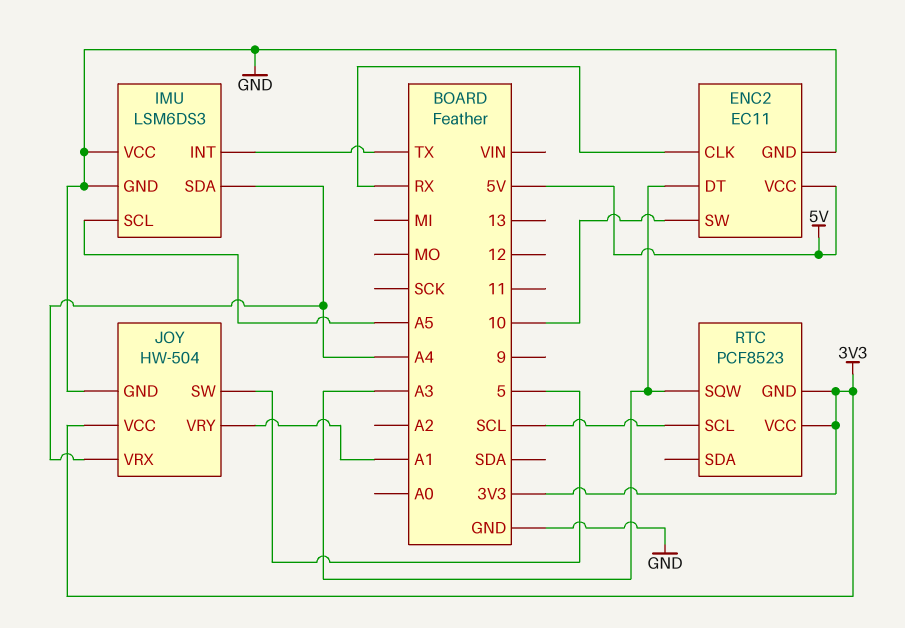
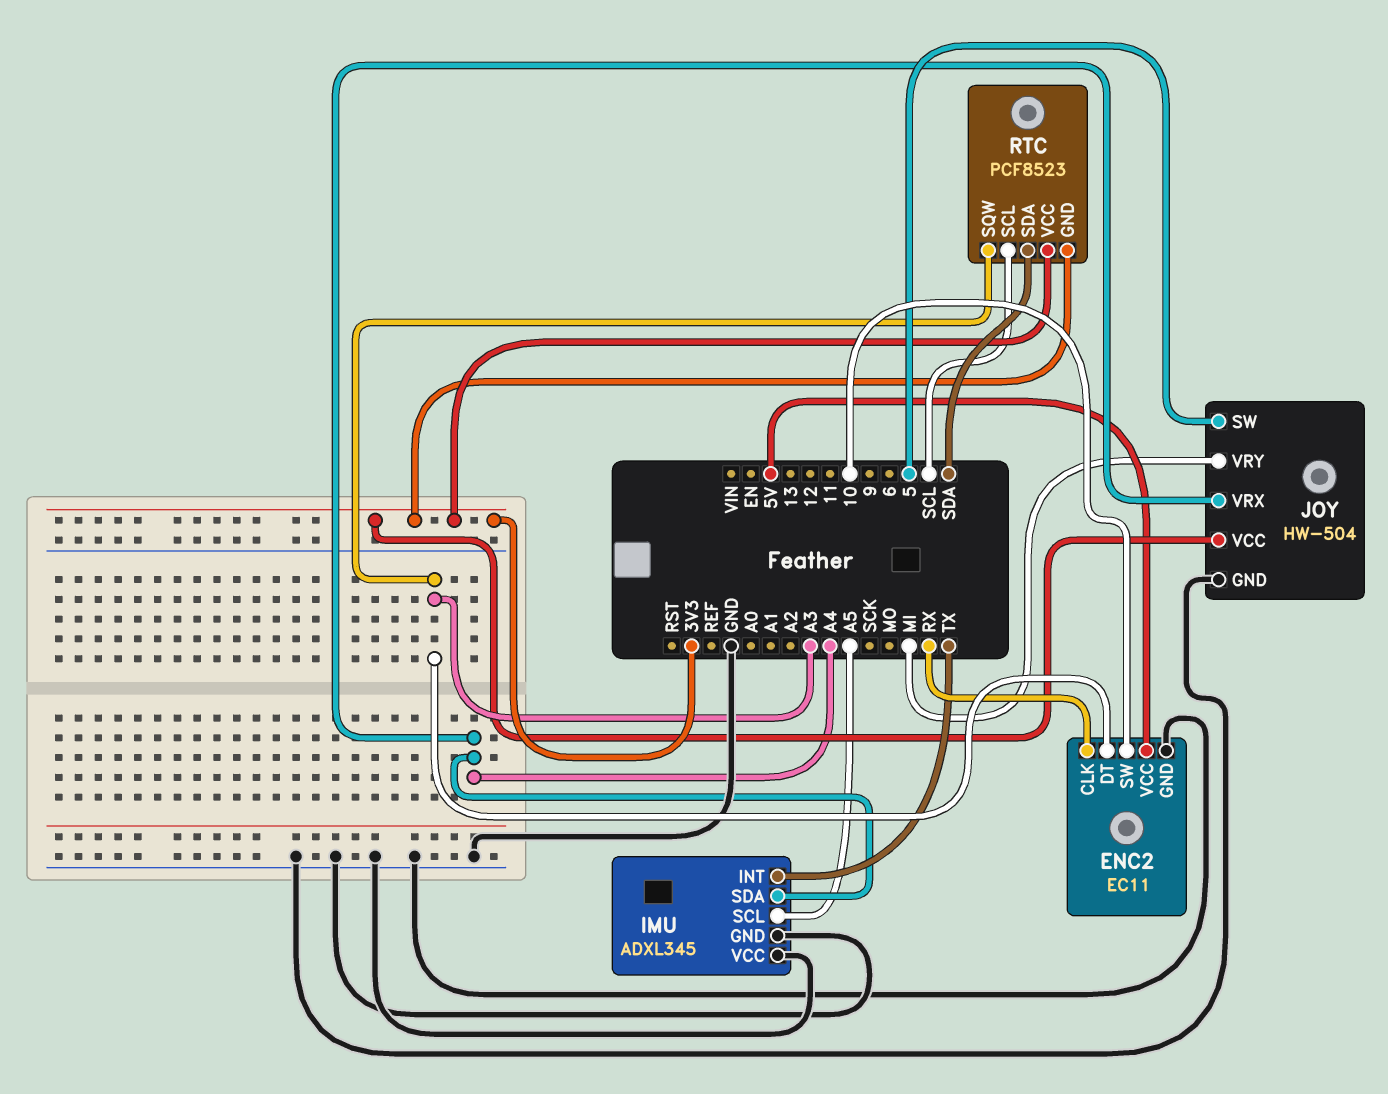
IMU: LSM6DS3 -> ADXL345
JOY pin VRY: A1 -> MI
RTC pin SDA: none -> SDA

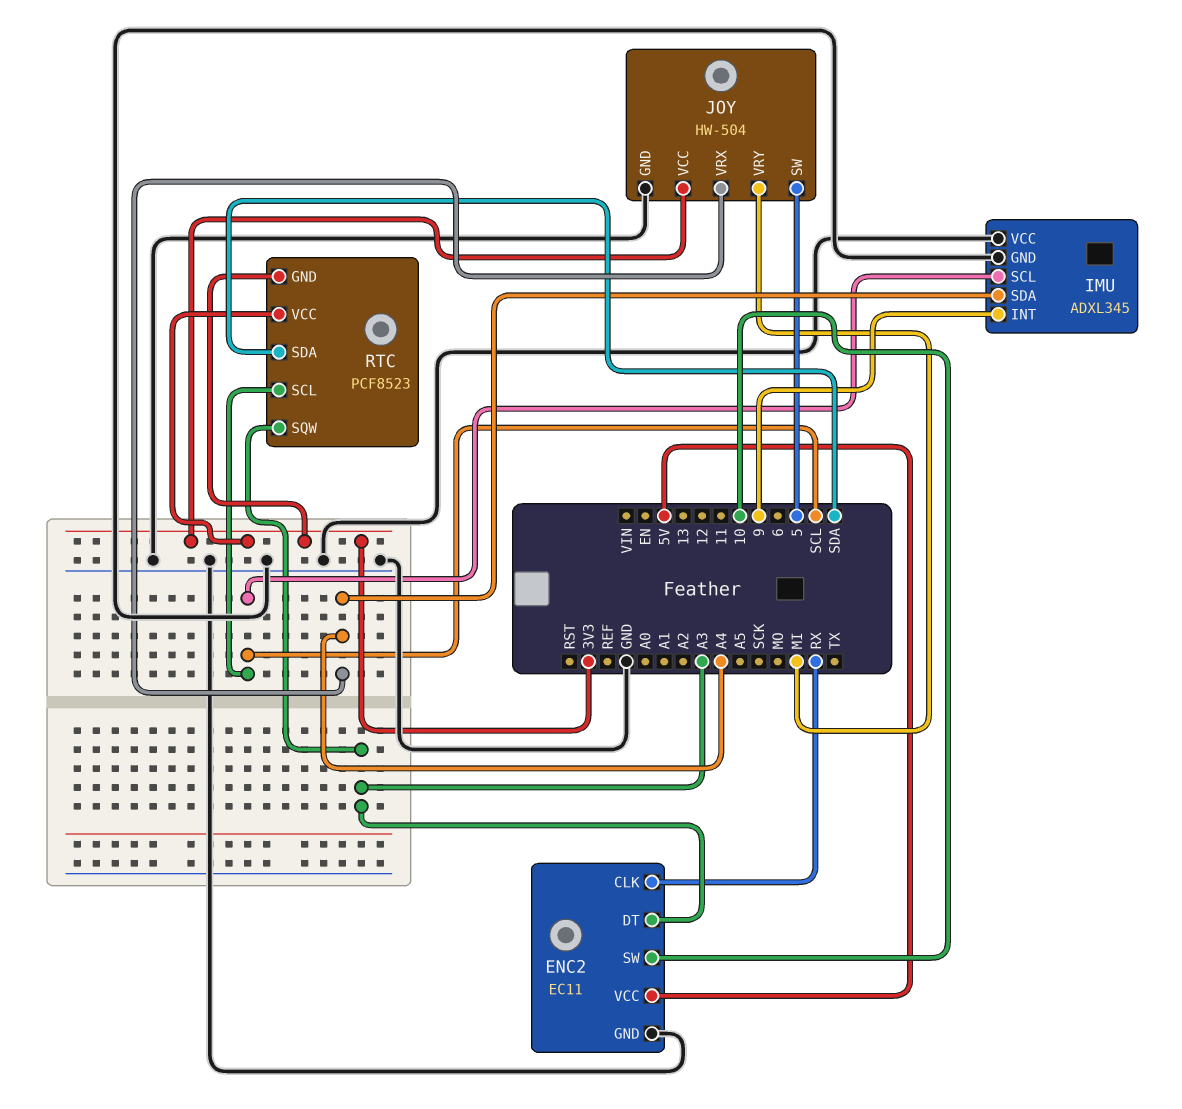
IMU pin INT: TX -> 9
IMU pin SCL: A5 -> SCL

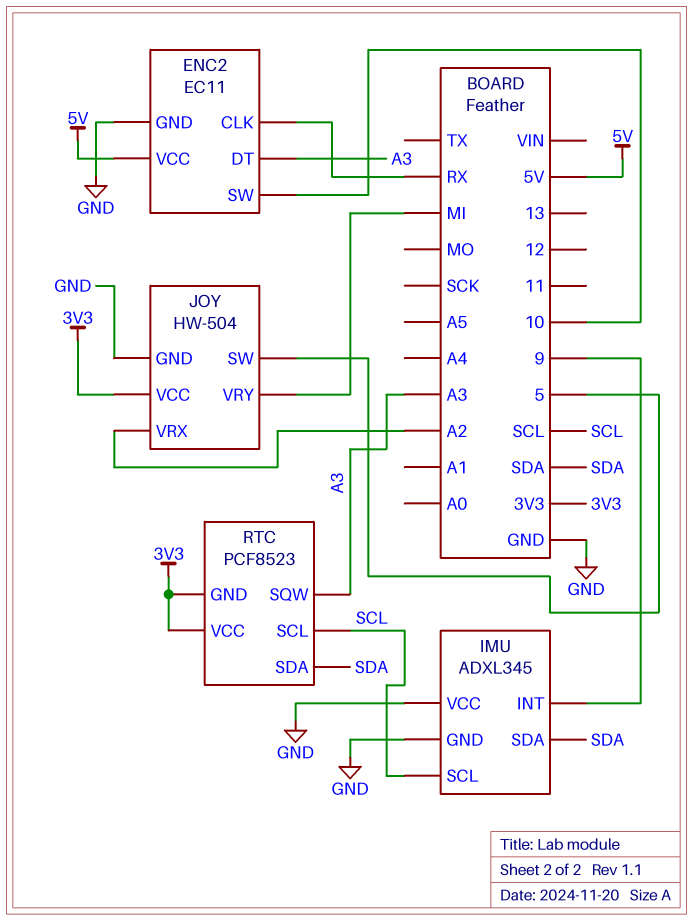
IMU pin SDA: A4 -> SDA
JOY pin VRX: A4 -> A2

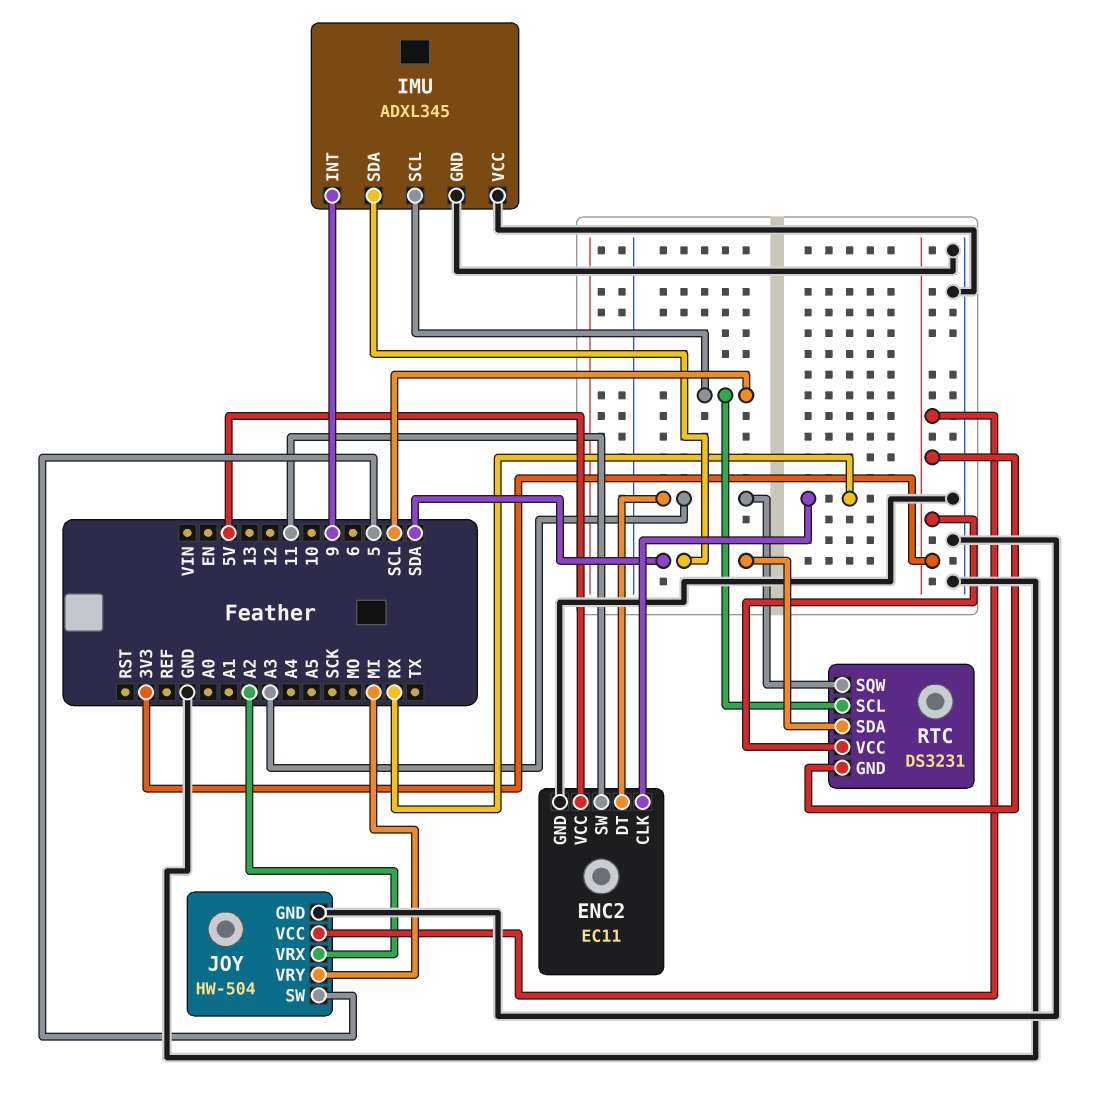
ENC2 pin SW: 10 -> 11
RTC: PCF8523 -> DS3231

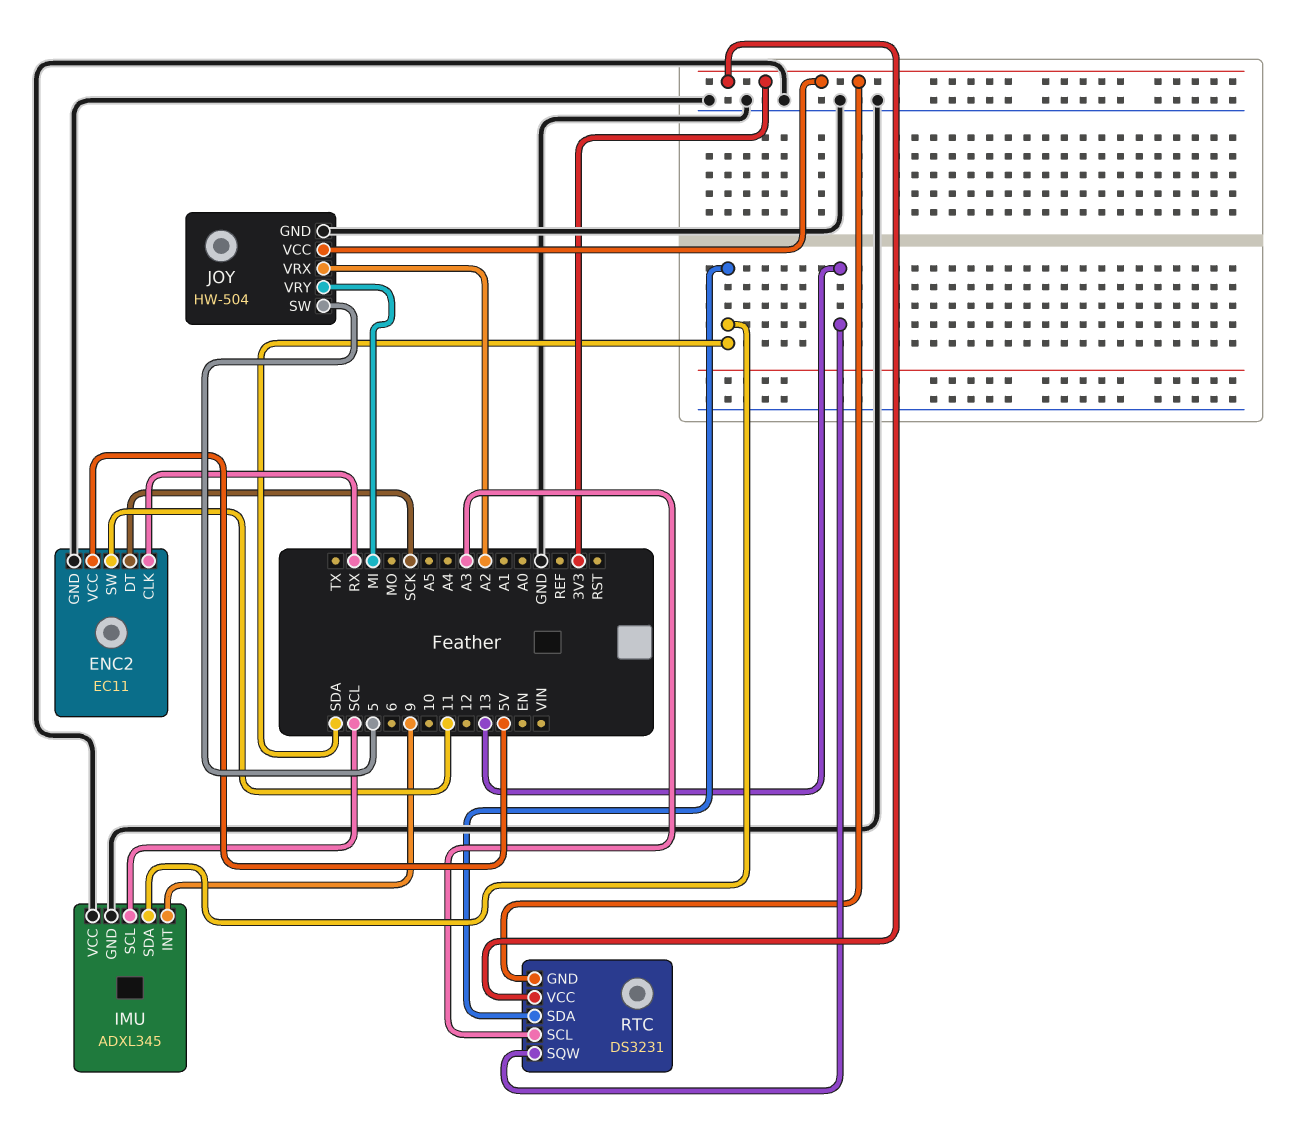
ENC2 pin DT: A3 -> SCK
RTC pin SCL: SCL -> A3
RTC pin SQW: A3 -> 13

